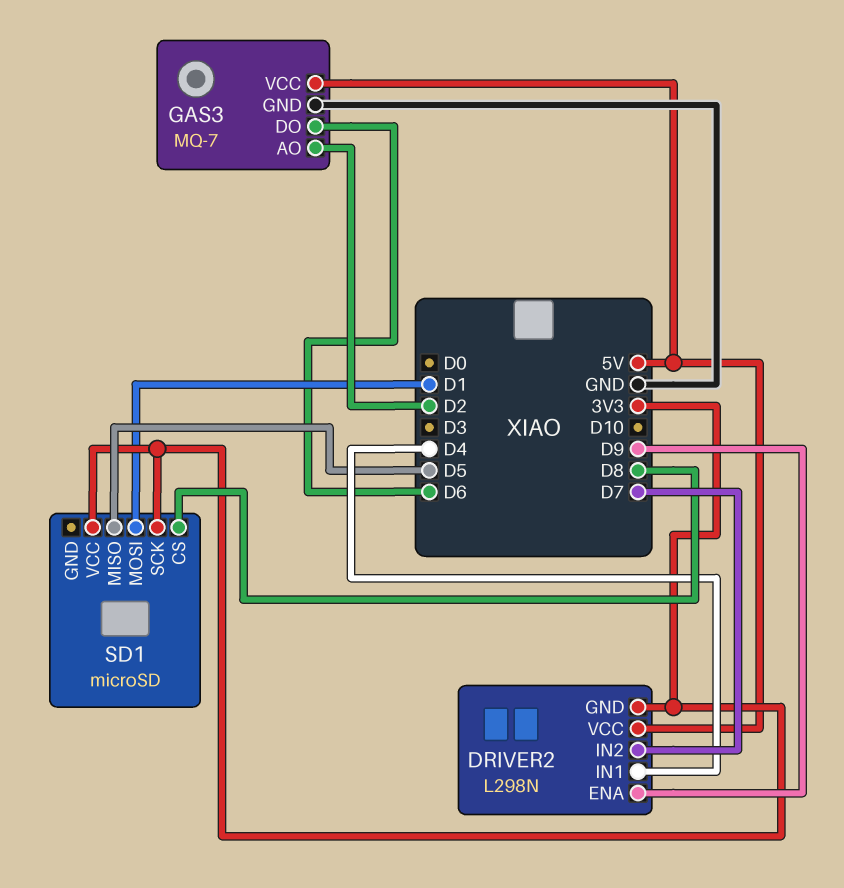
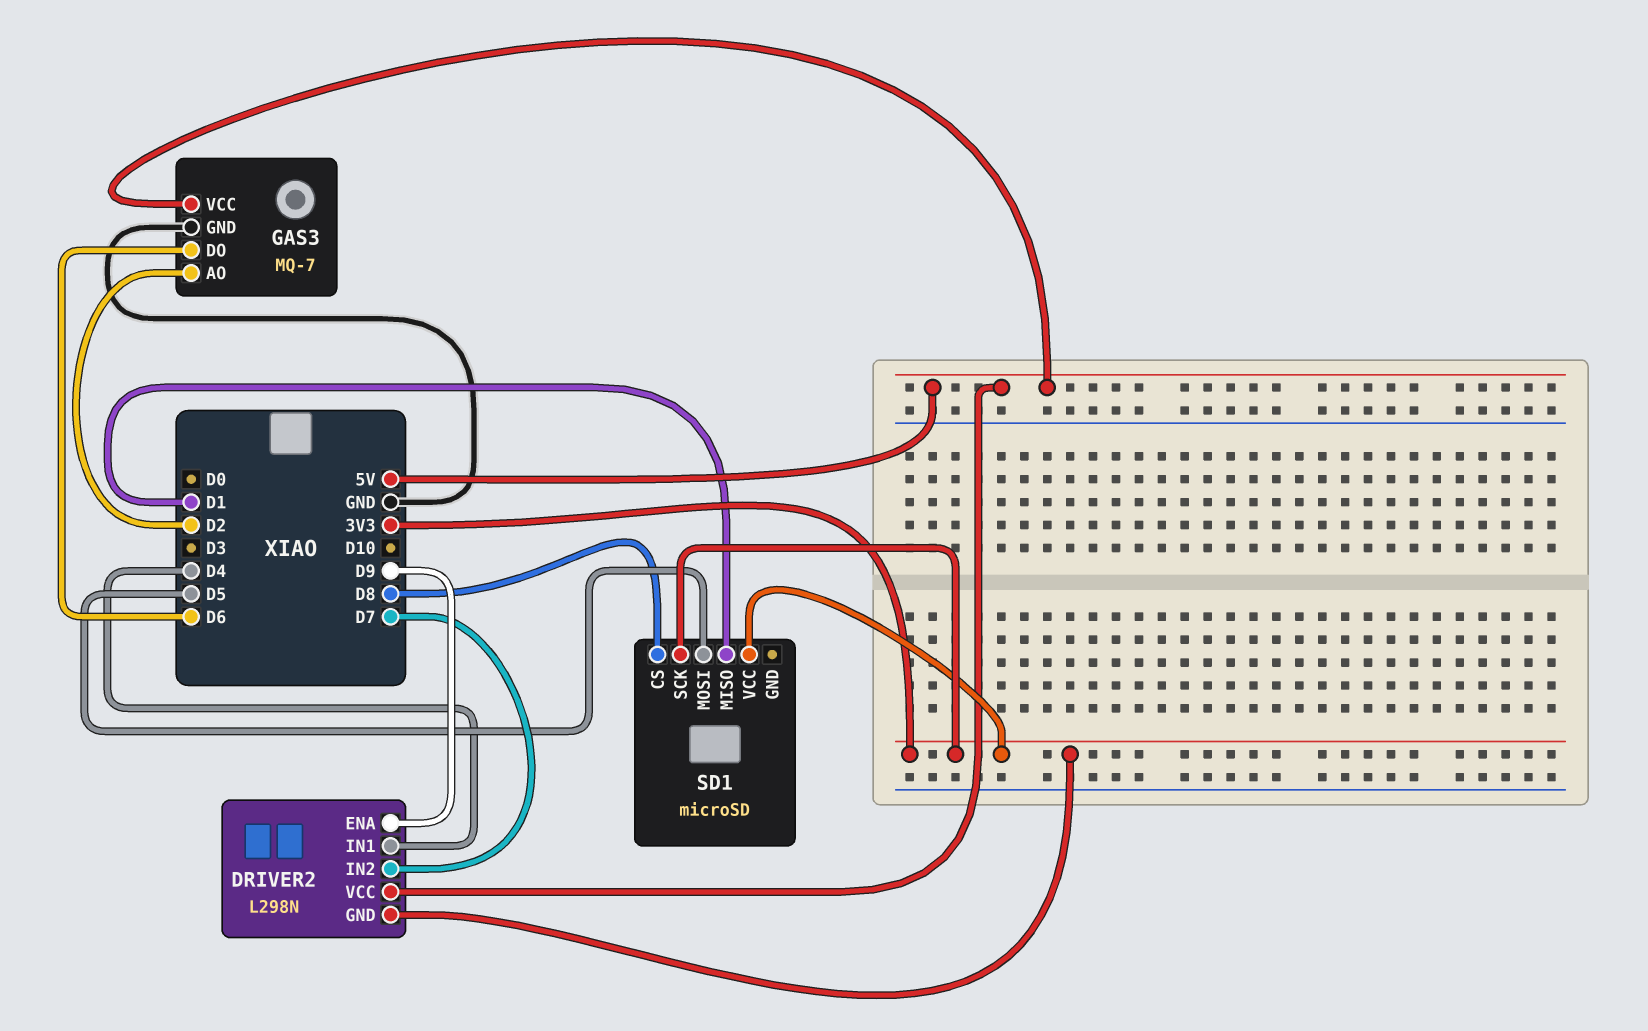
SD1 pin MISO: D5 -> D1
SD1 pin MOSI: D1 -> D5

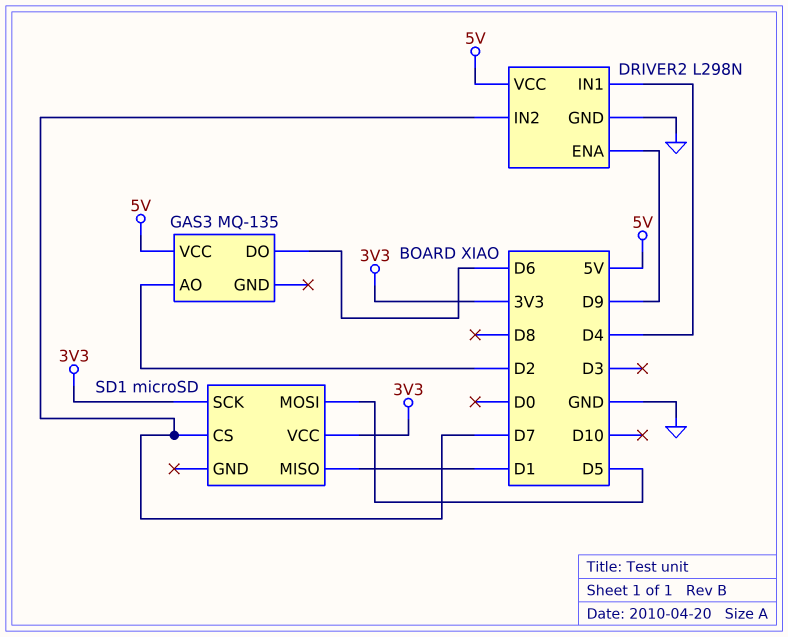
DRIVER2 pin GND: 3V3 -> GND
GAS3: MQ-7 -> MQ-135
GAS3 pin GND: GND -> none
SD1 pin CS: D8 -> D7

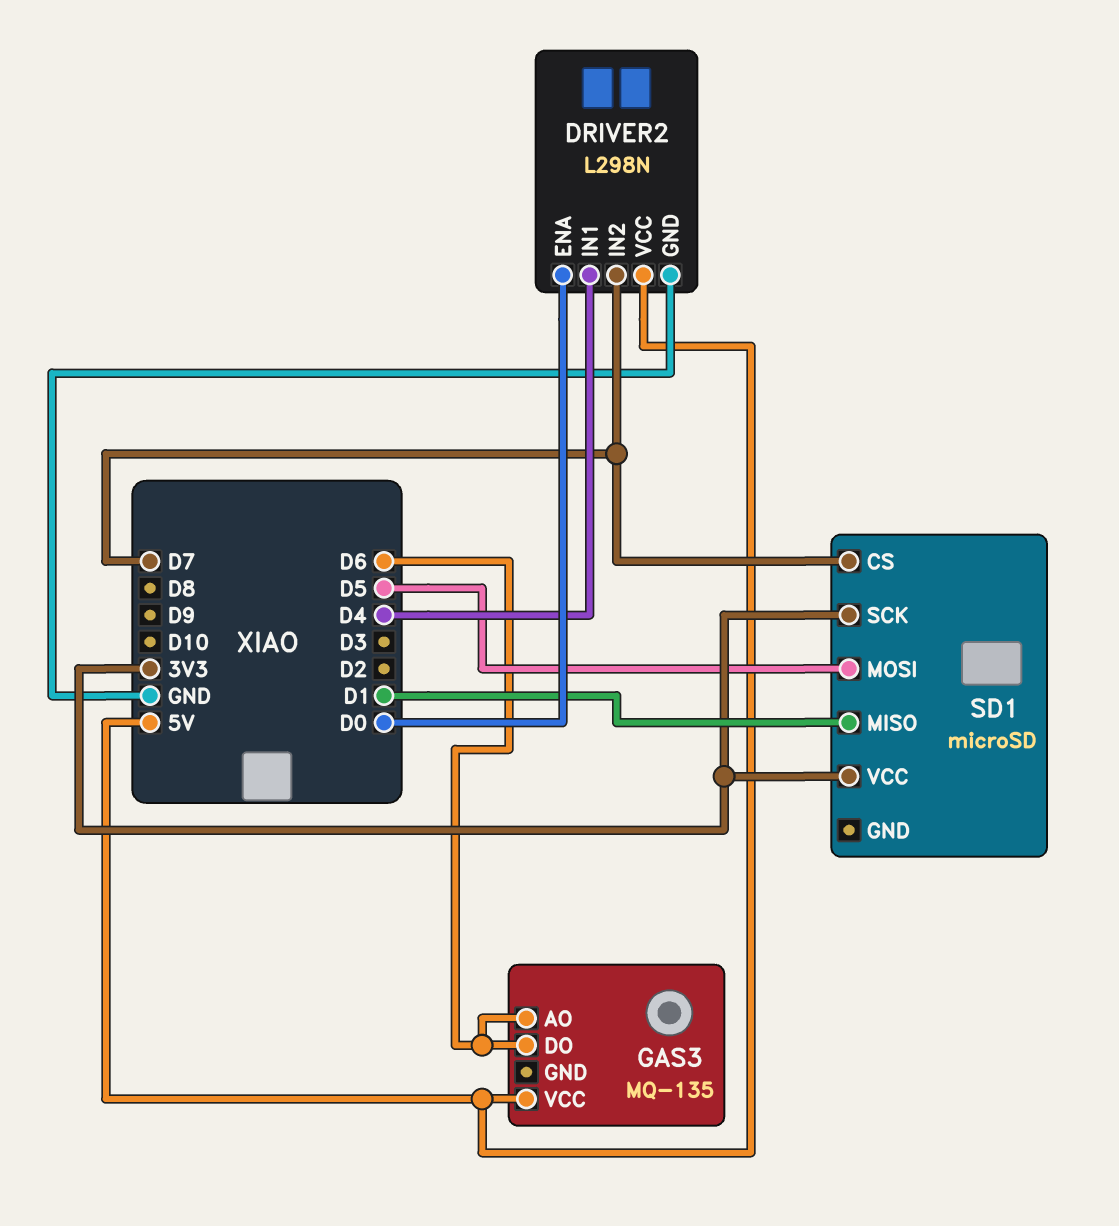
DRIVER2 pin ENA: D9 -> D0
GAS3 pin AO: D2 -> D6

